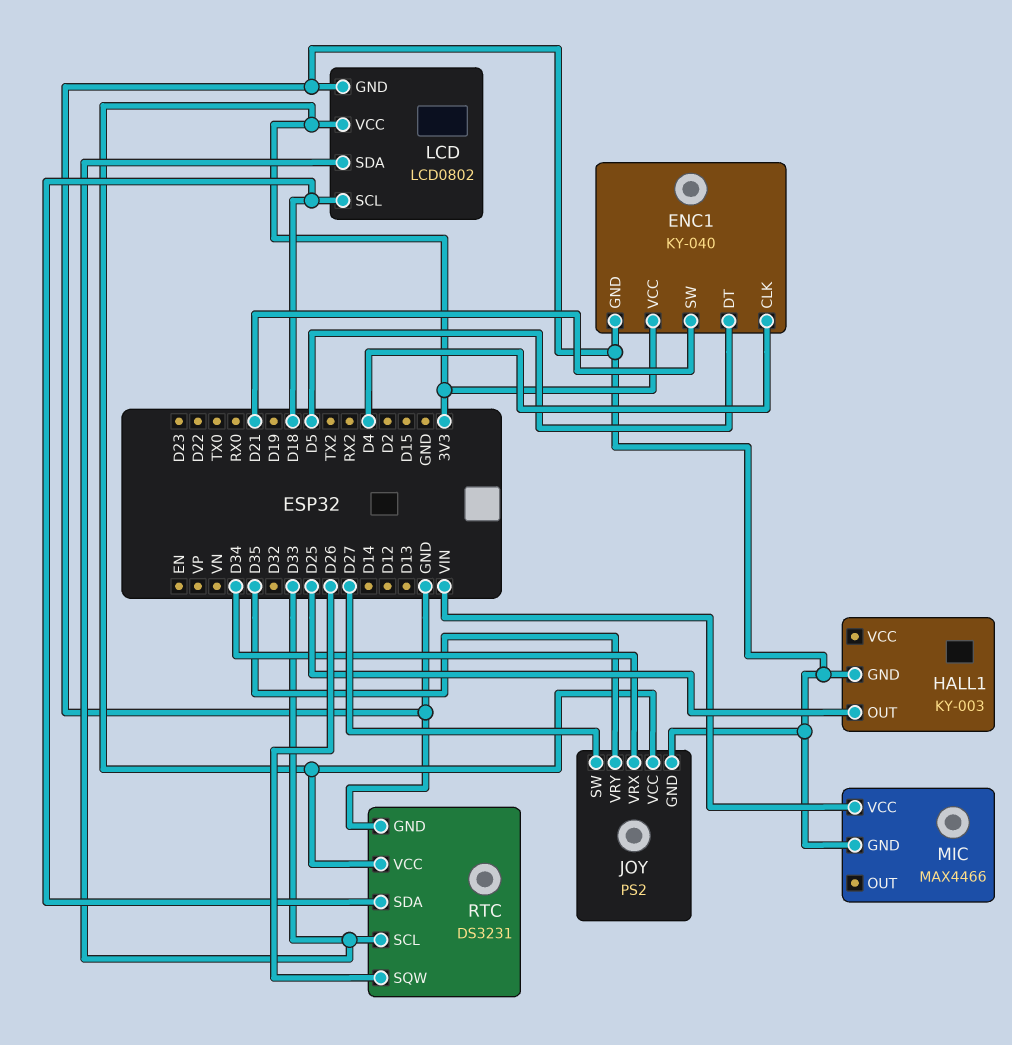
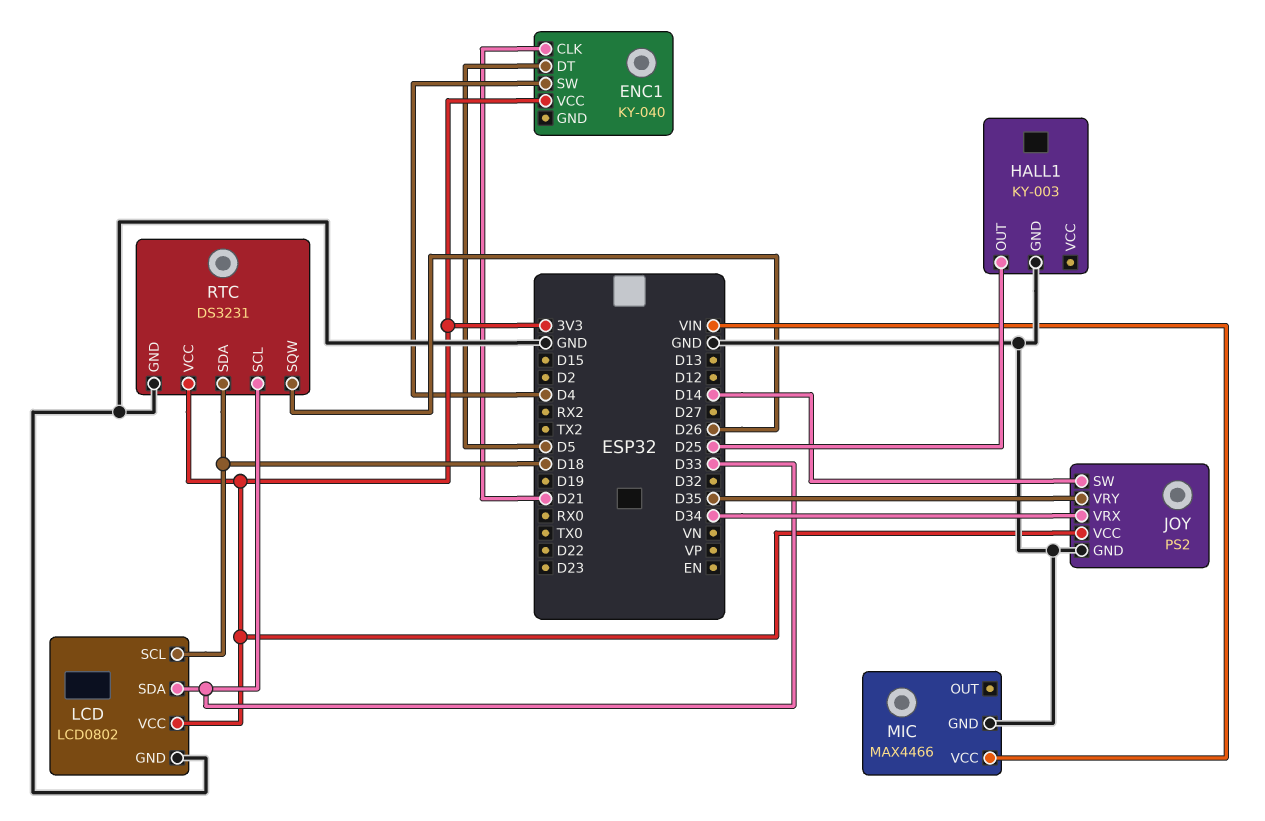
ENC1 pin CLK: D4 -> D21
ENC1 pin GND: GND -> none
ENC1 pin SW: D21 -> D4
JOY pin SW: D27 -> D14

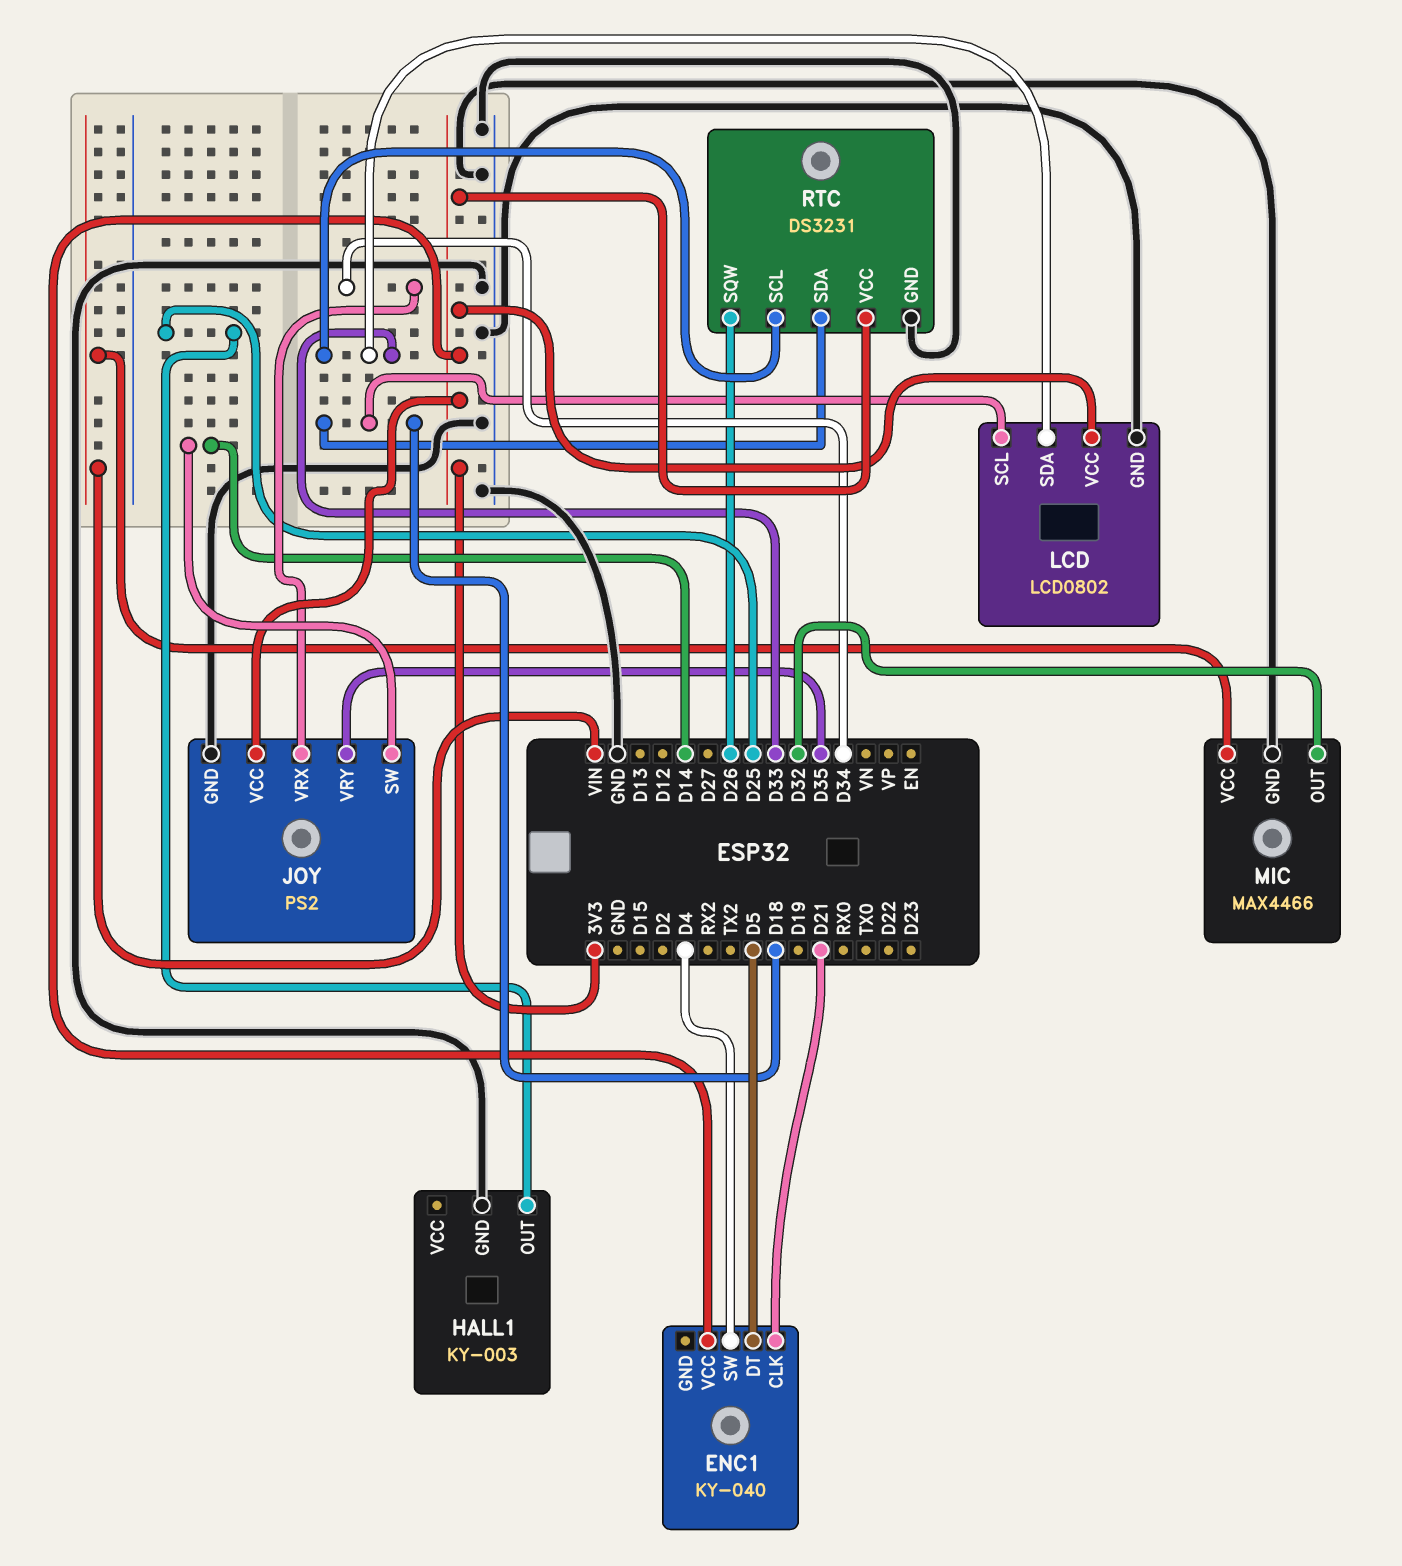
MIC pin OUT: none -> D32

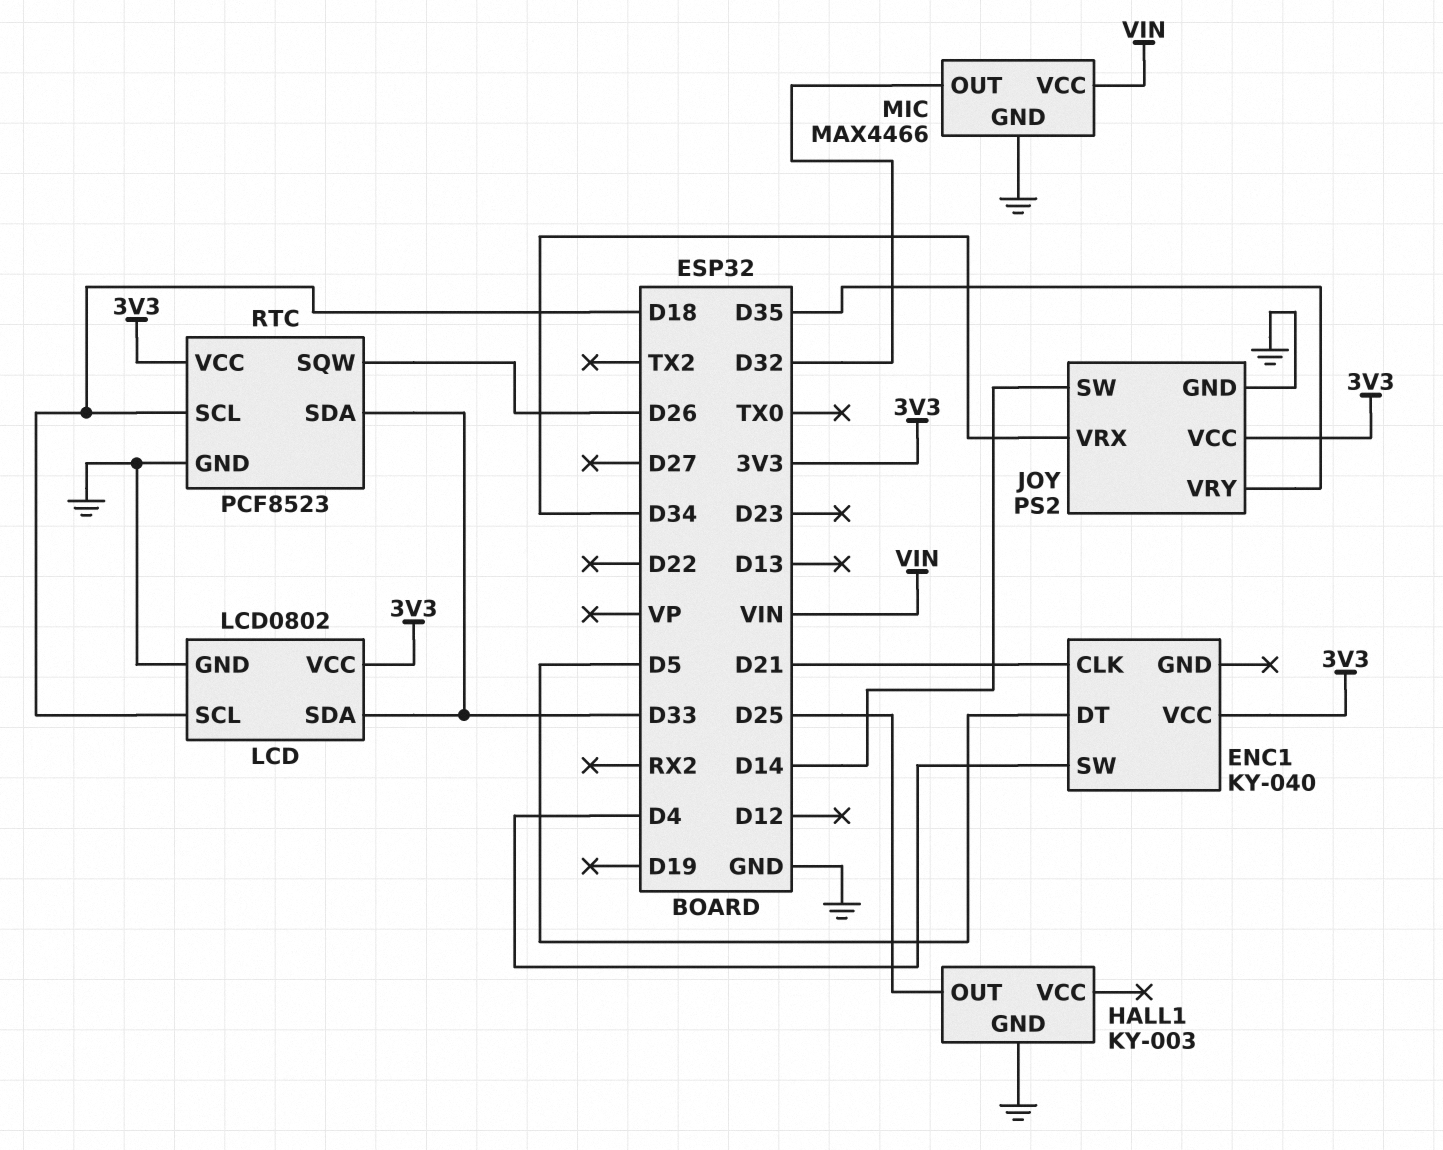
RTC: DS3231 -> PCF8523
RTC pin SCL: D33 -> D18
RTC pin SDA: D18 -> D33

